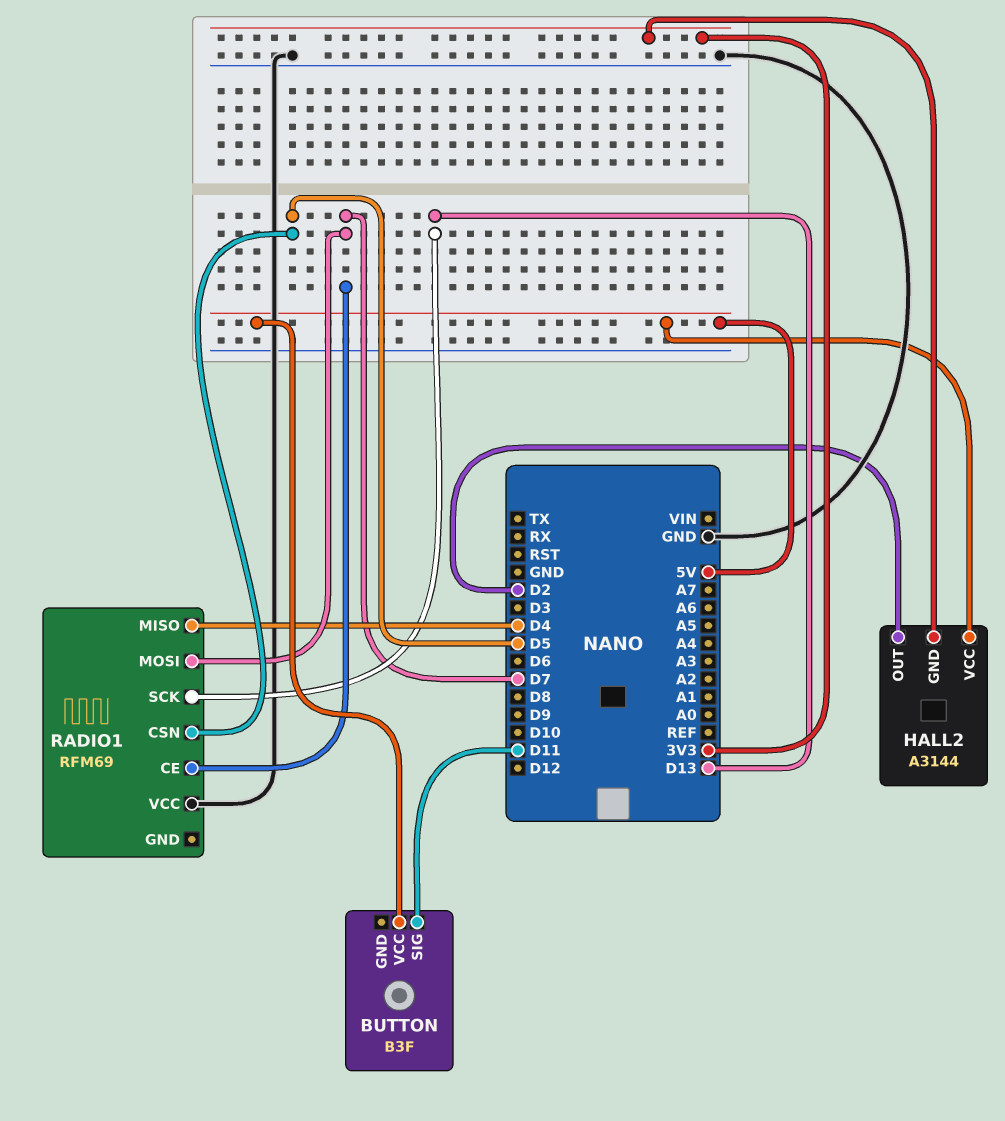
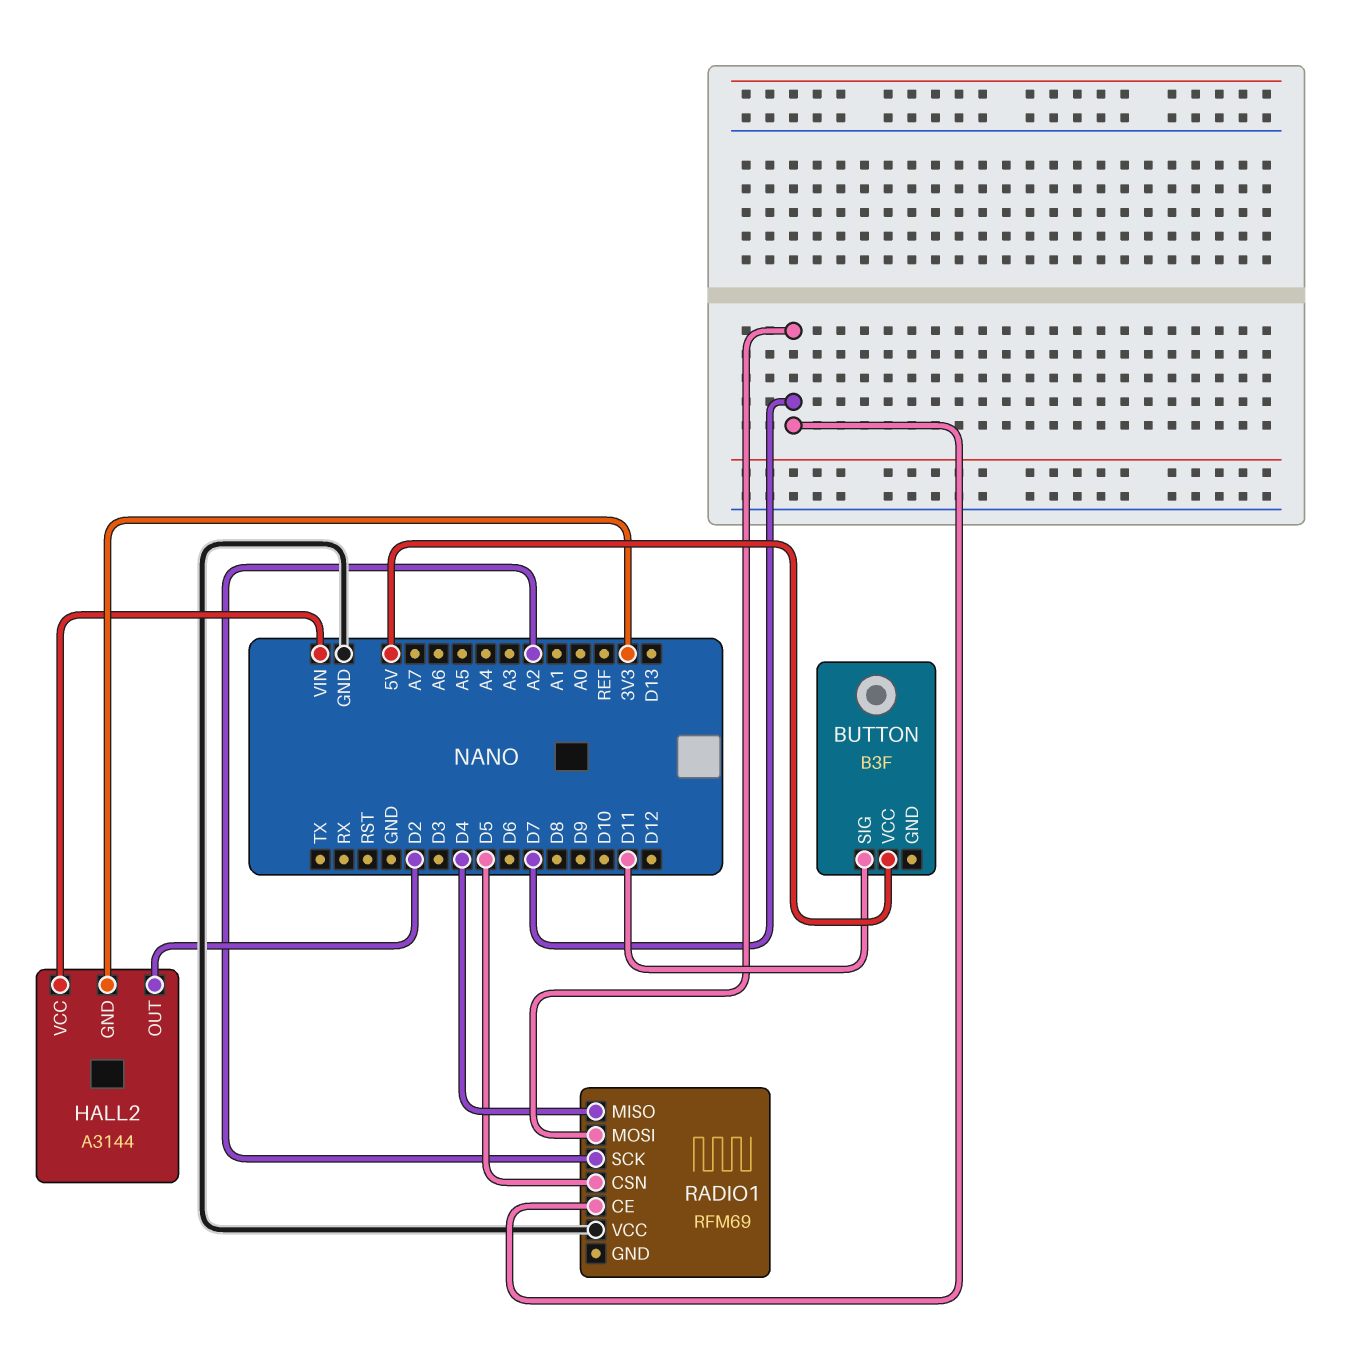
HALL2 pin VCC: 5V -> VIN
RADIO1 pin SCK: D13 -> A2

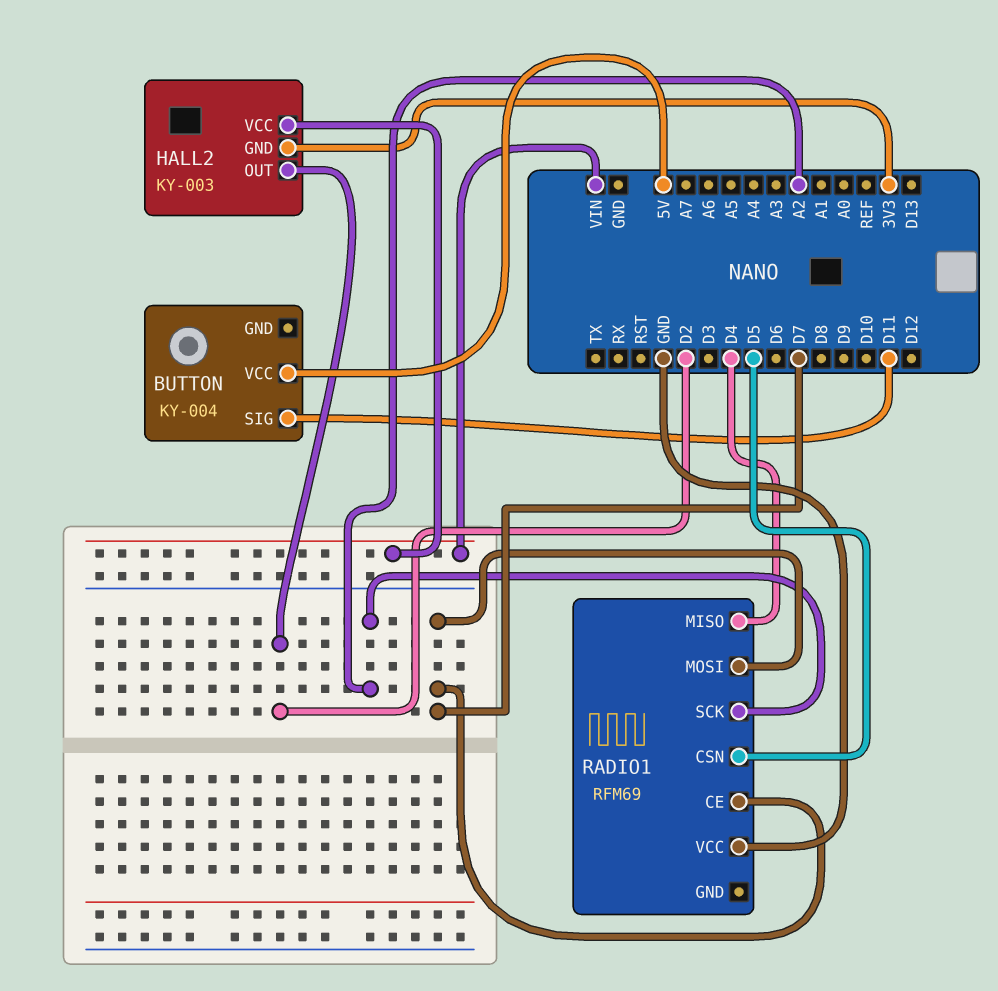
BUTTON: B3F -> KY-004
HALL2: A3144 -> KY-003

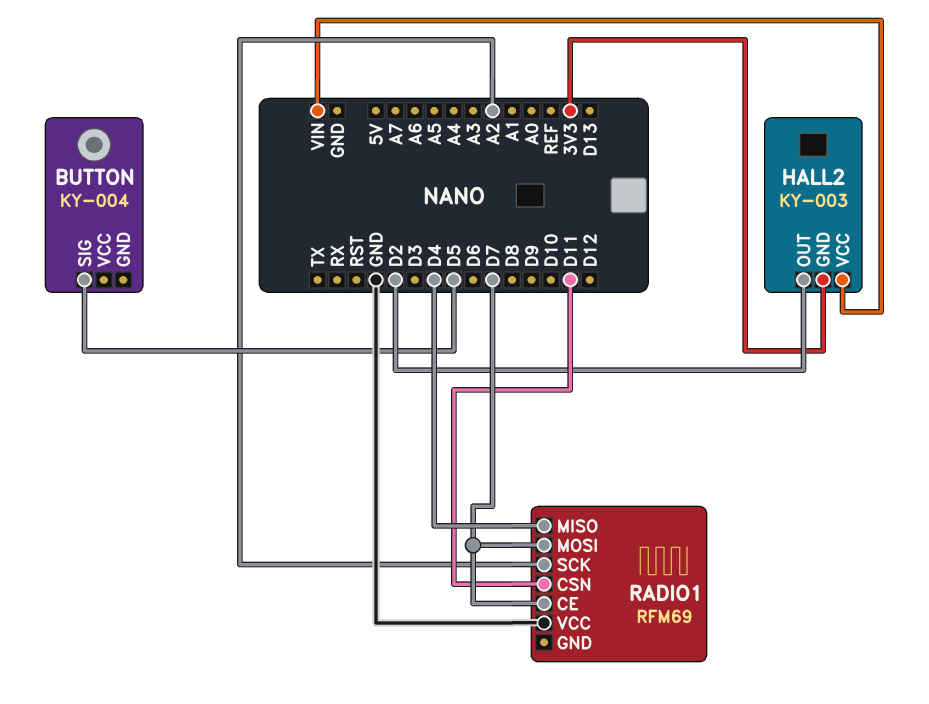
BUTTON pin SIG: D11 -> D5
BUTTON pin VCC: 5V -> none
RADIO1 pin CSN: D5 -> D11

